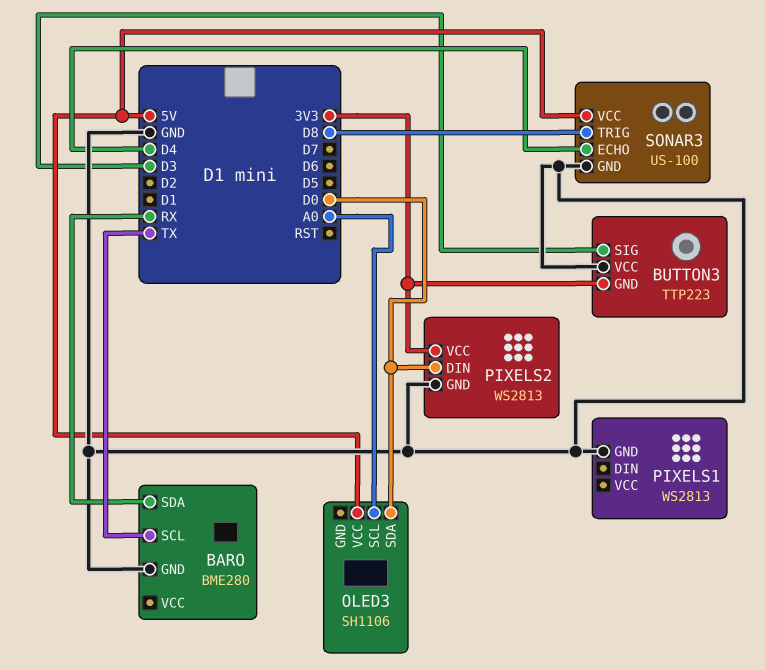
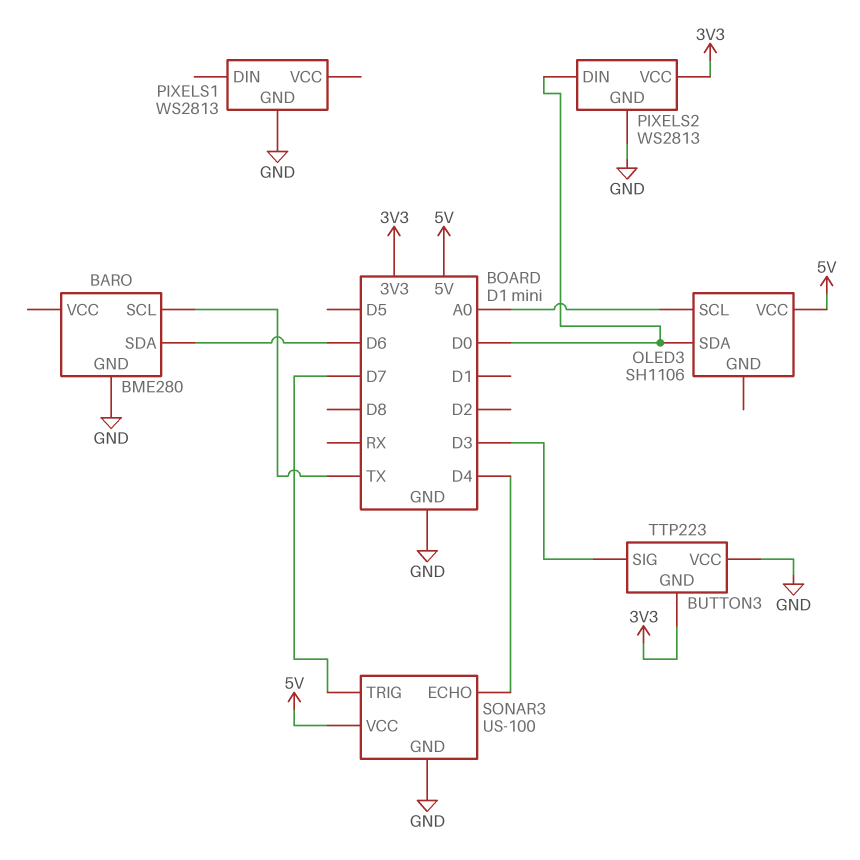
BARO pin SDA: RX -> D6
SONAR3 pin TRIG: D8 -> D7

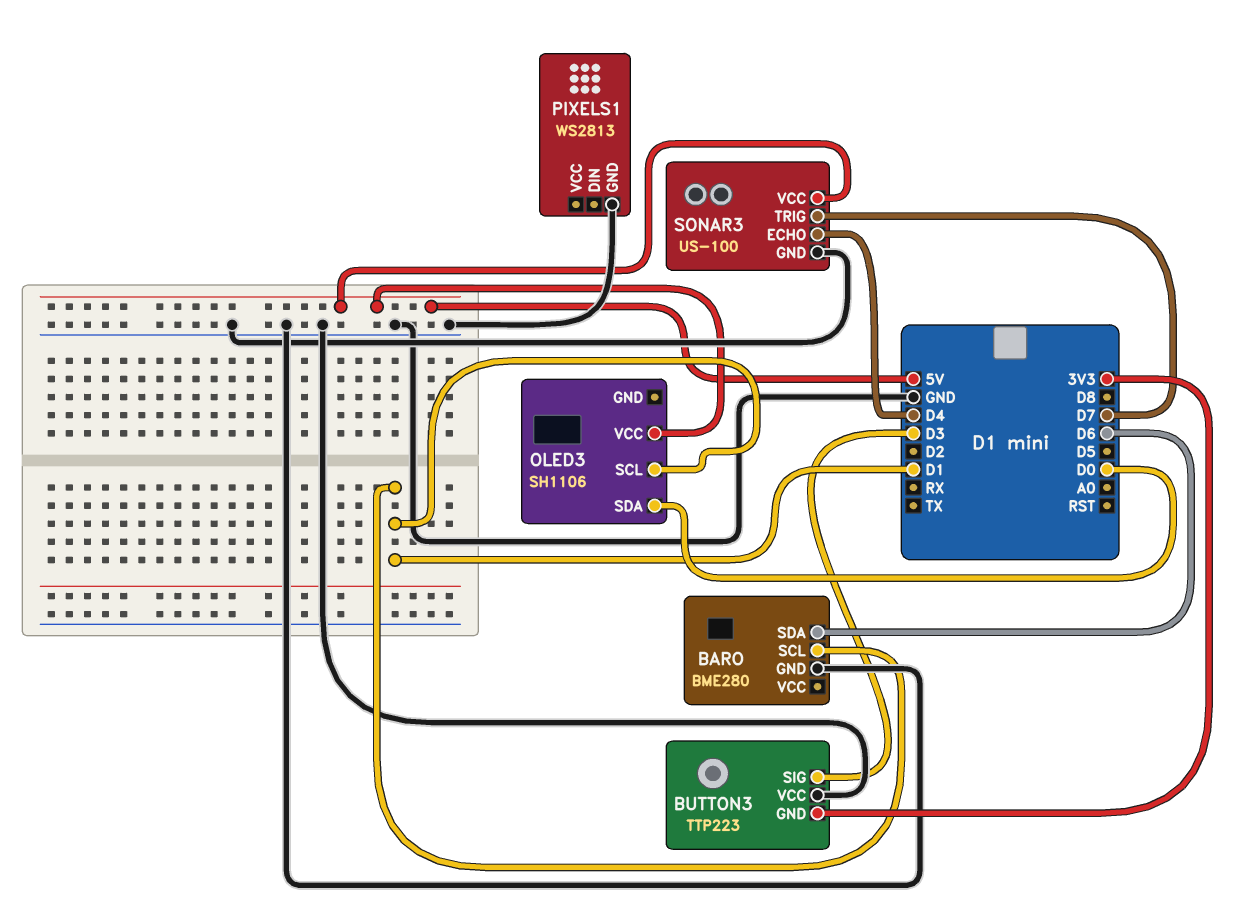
BARO pin SCL: TX -> D1
OLED3 pin SCL: A0 -> D1
PIXELS2: WS2813 -> none
PIXELS2 pin DIN: D0 -> none
PIXELS2 pin GND: GND -> none
PIXELS2 pin VCC: 3V3 -> none

